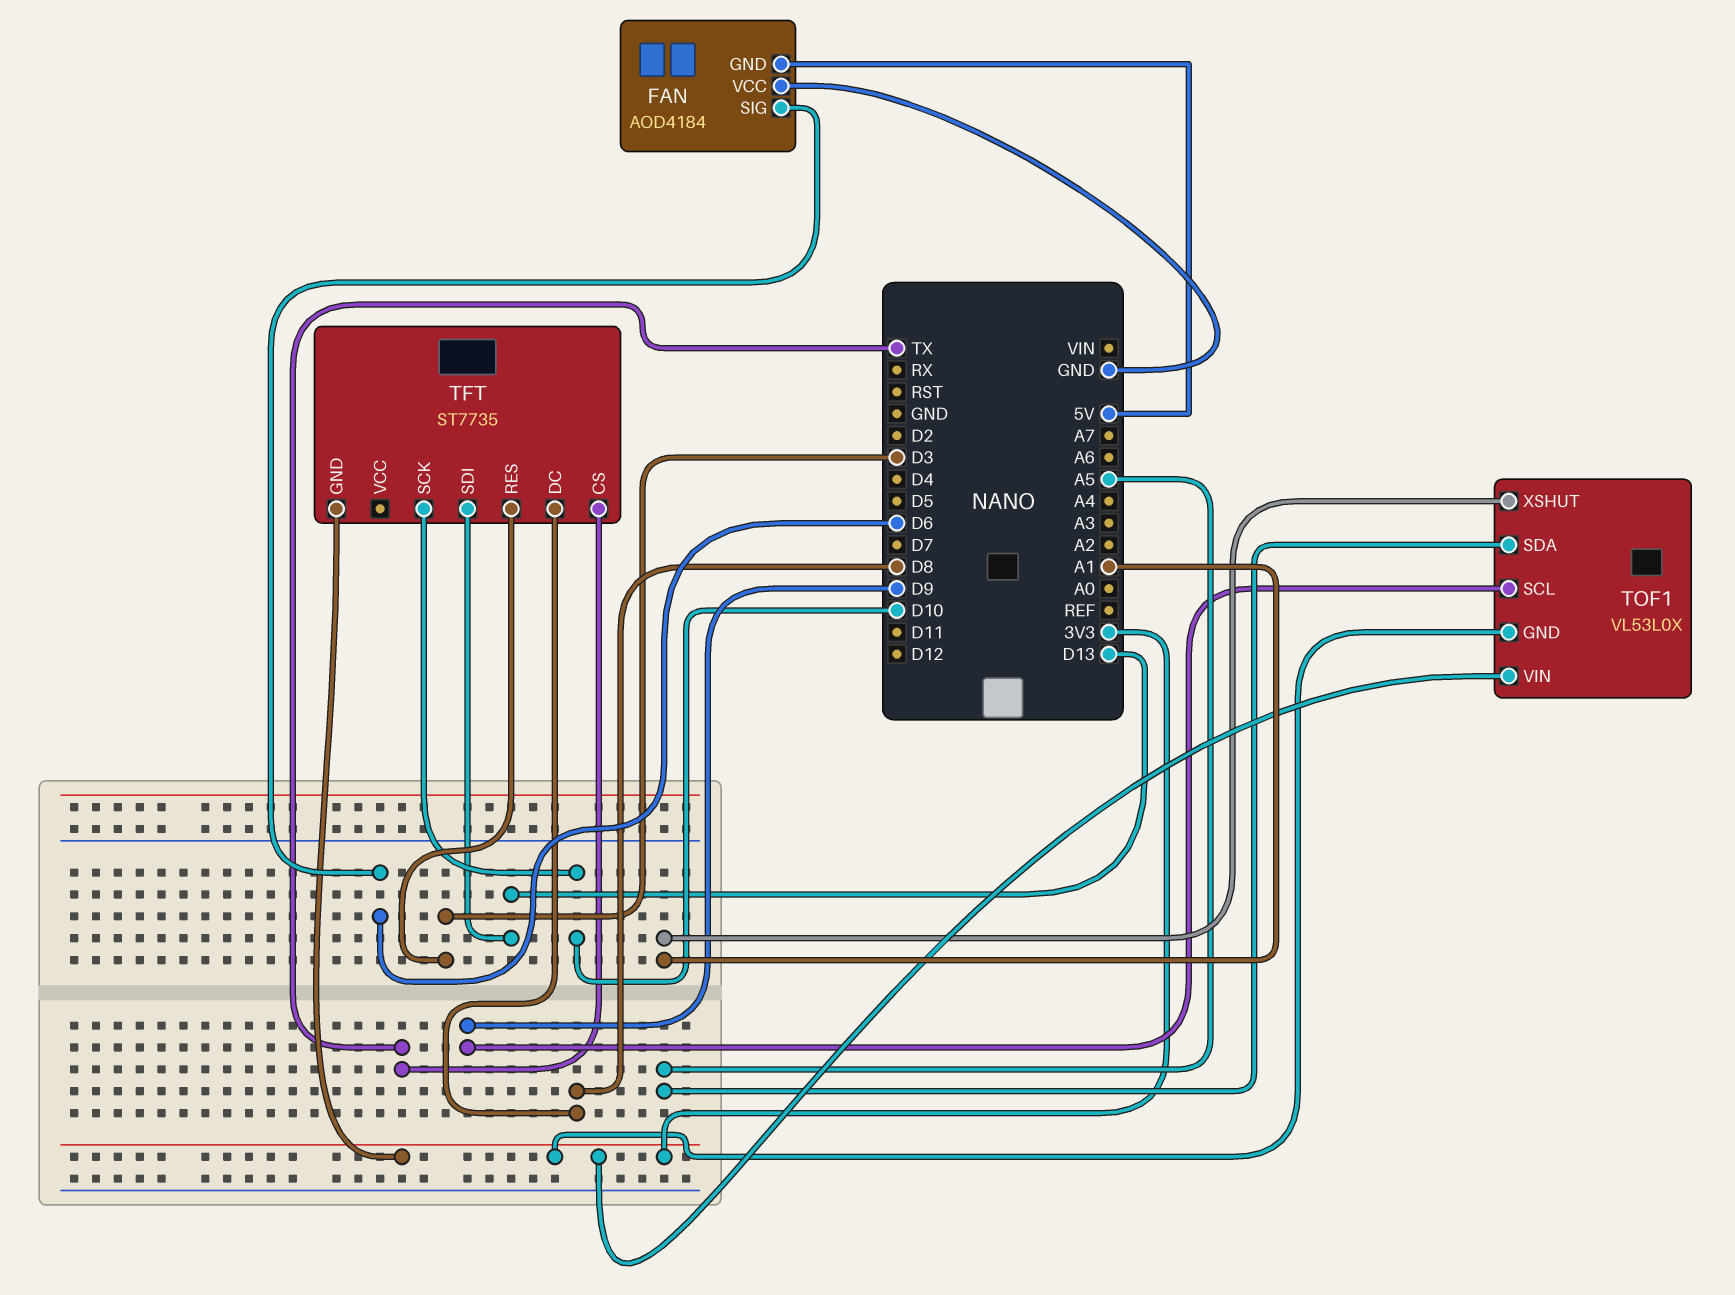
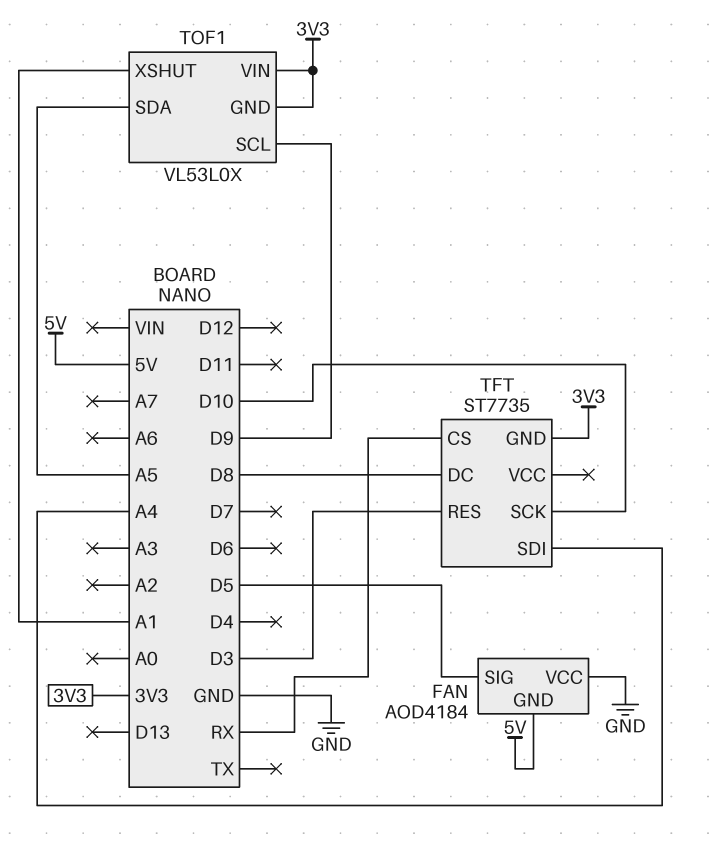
FAN pin SIG: D6 -> D5
TFT pin CS: TX -> RX
TFT pin SDI: D13 -> A4

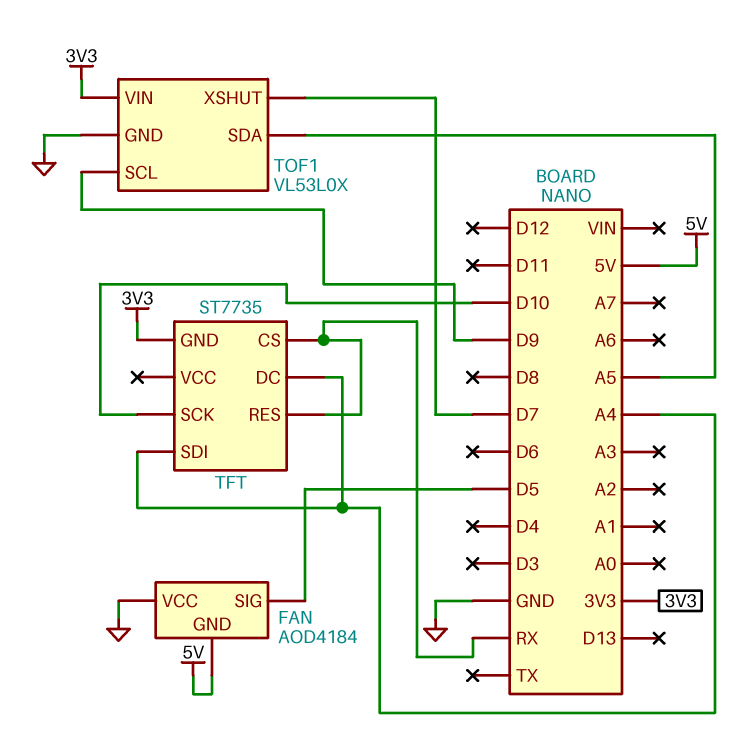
TFT pin DC: D8 -> A4
TFT pin RES: D3 -> RX
TOF1 pin GND: 3V3 -> GND
TOF1 pin XSHUT: A1 -> D7

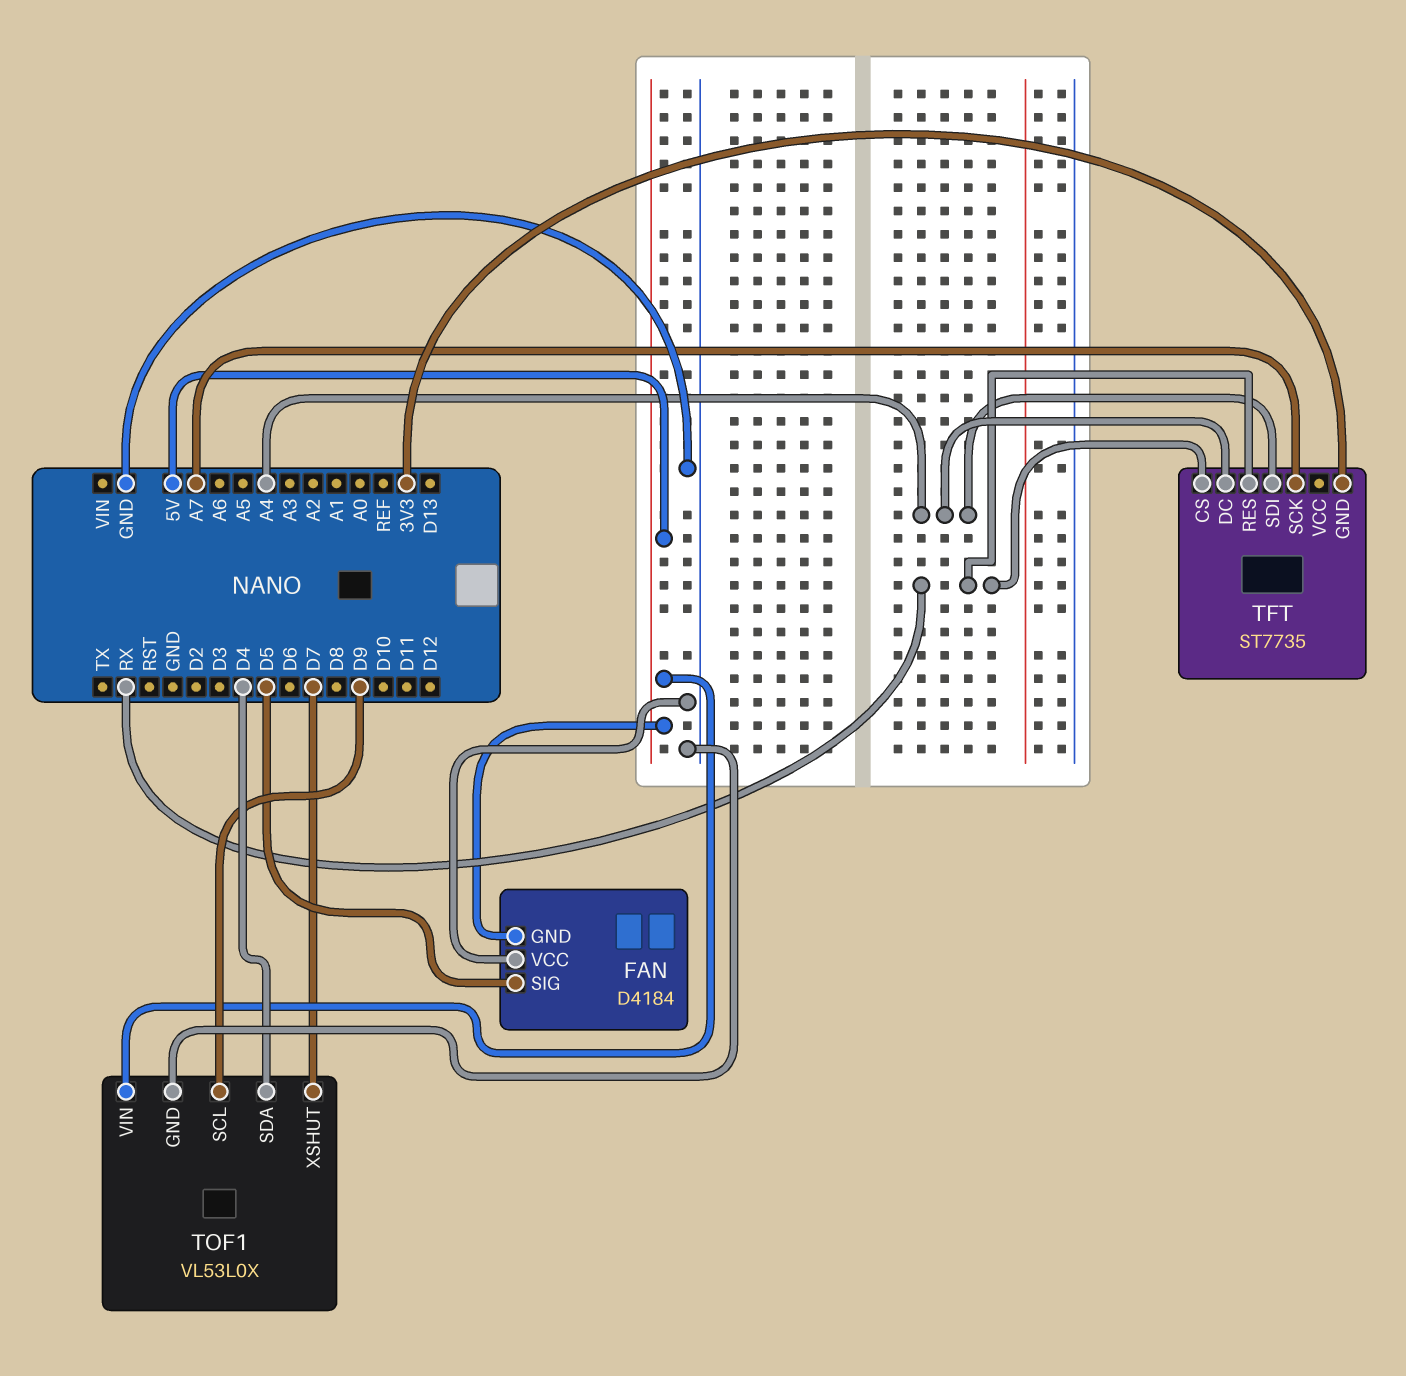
FAN: AOD4184 -> D4184
TFT pin SCK: D10 -> A7
TOF1 pin SDA: A5 -> D4
TOF1 pin VIN: 3V3 -> 5V

